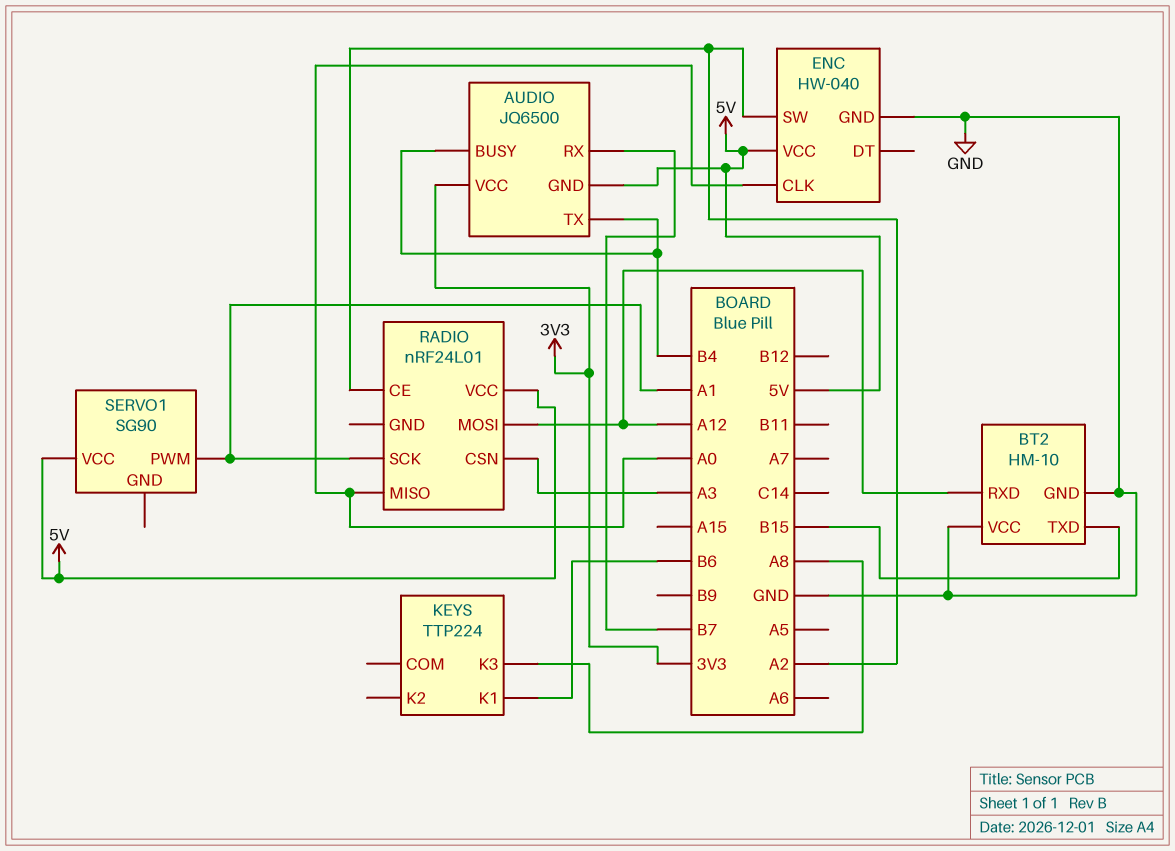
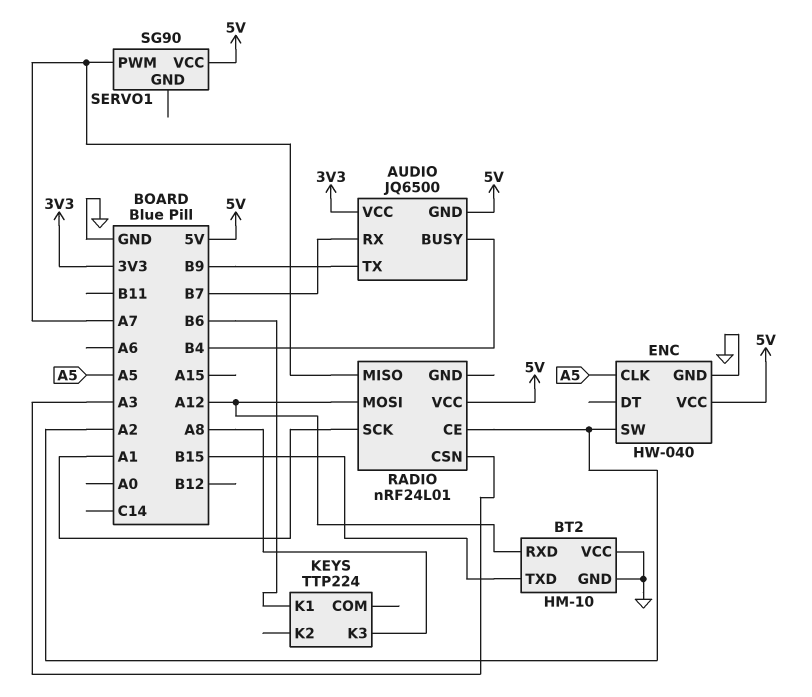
AUDIO pin TX: B4 -> B9
ENC pin CLK: A0 -> A5
RADIO pin MISO: A0 -> A7
SERVO1 pin PWM: A1 -> A7

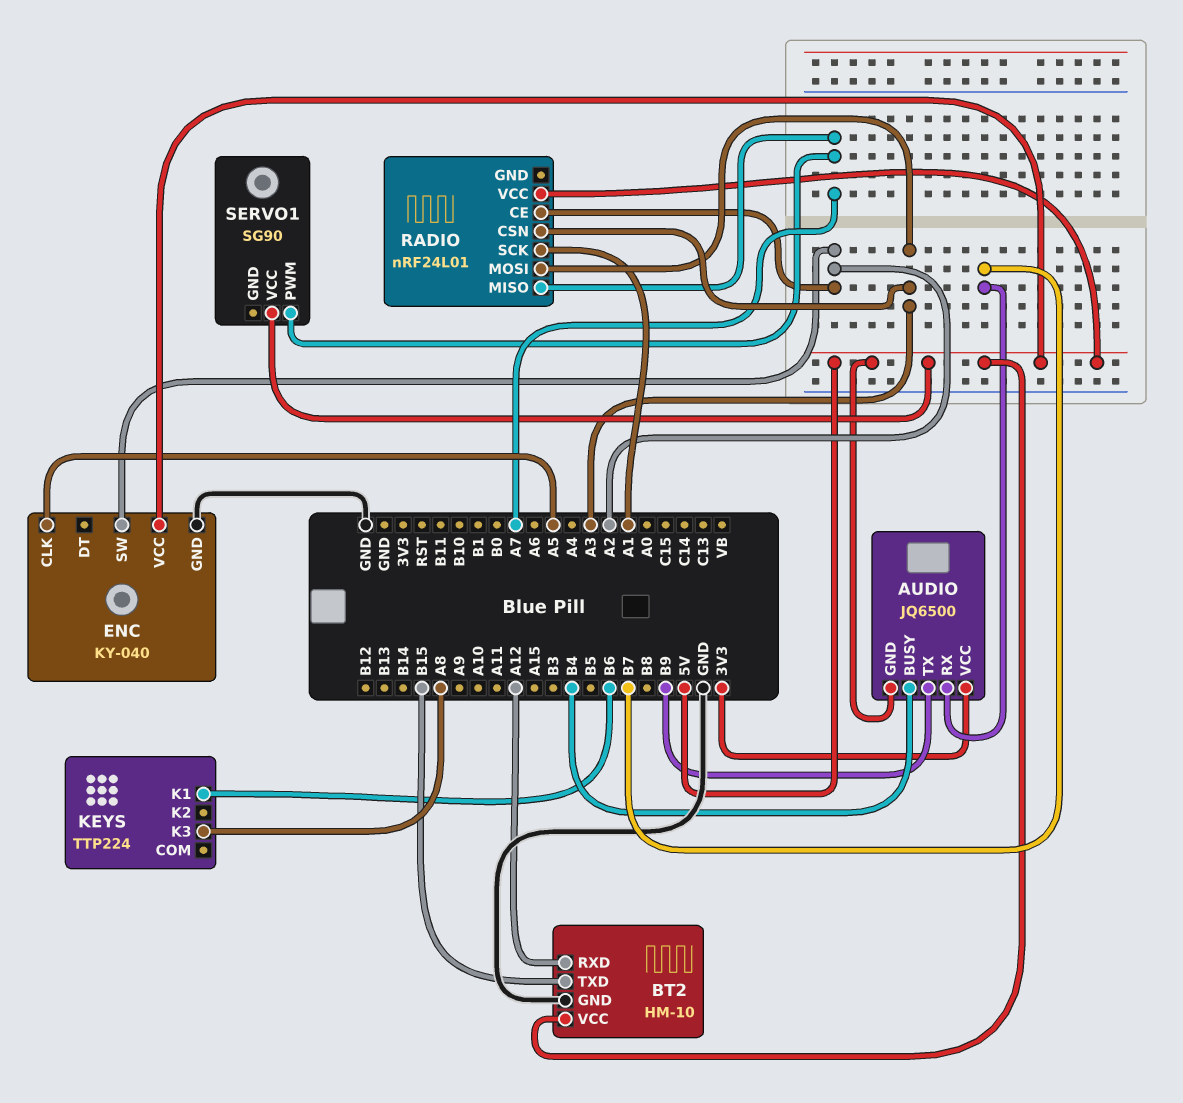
BT2 pin VCC: GND -> 5V
ENC: HW-040 -> KY-040
RADIO pin MOSI: A12 -> A3

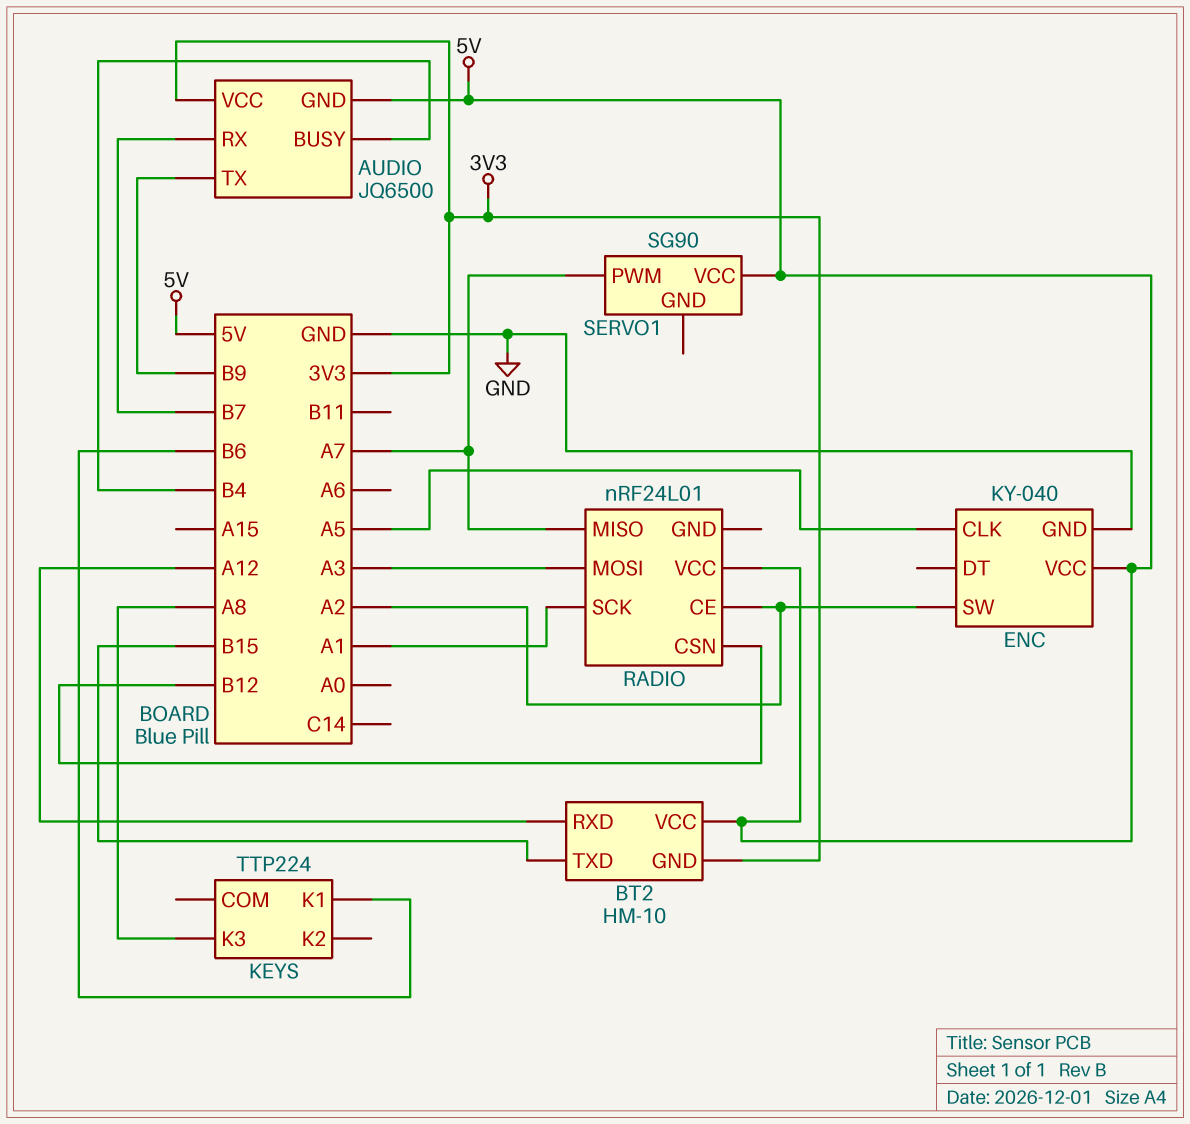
BT2 pin GND: GND -> 3V3
RADIO pin CSN: A3 -> B12

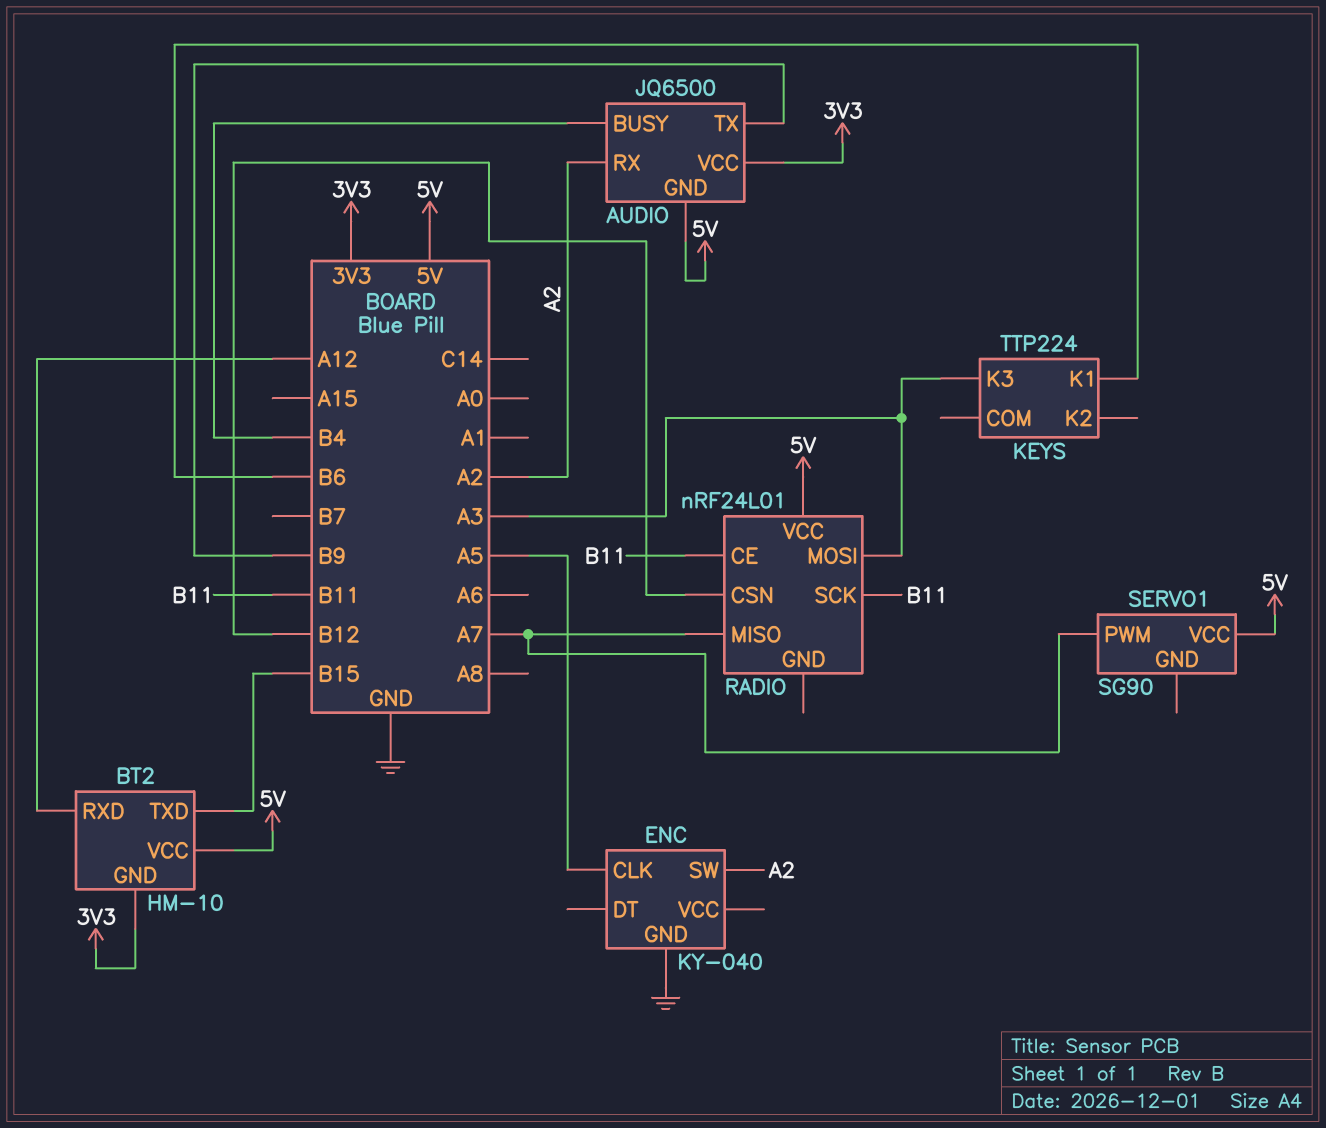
AUDIO pin RX: B7 -> A2
ENC pin VCC: 5V -> none
KEYS pin K3: A8 -> A3
RADIO pin CE: A2 -> B11
RADIO pin SCK: A1 -> B11

